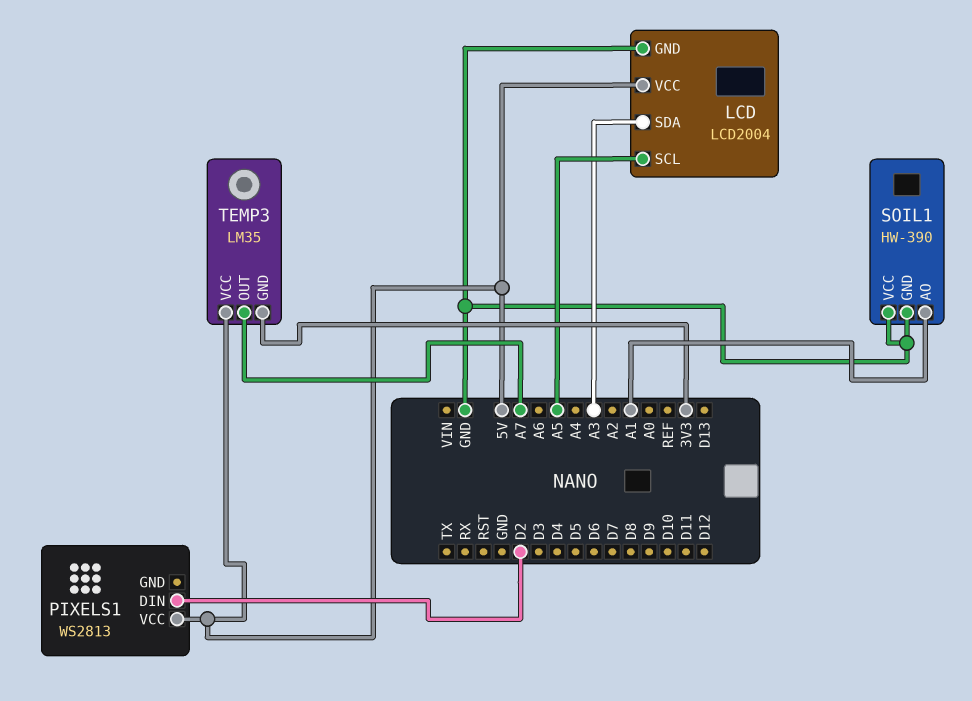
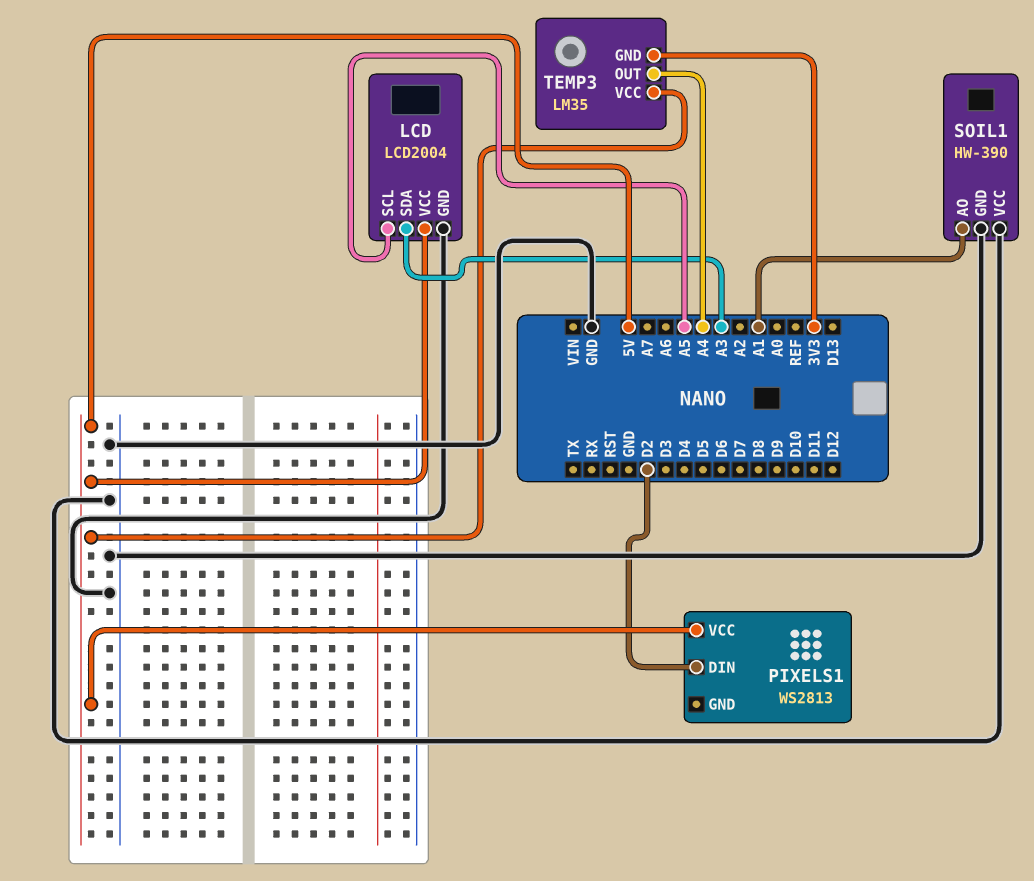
TEMP3 pin OUT: A7 -> A4

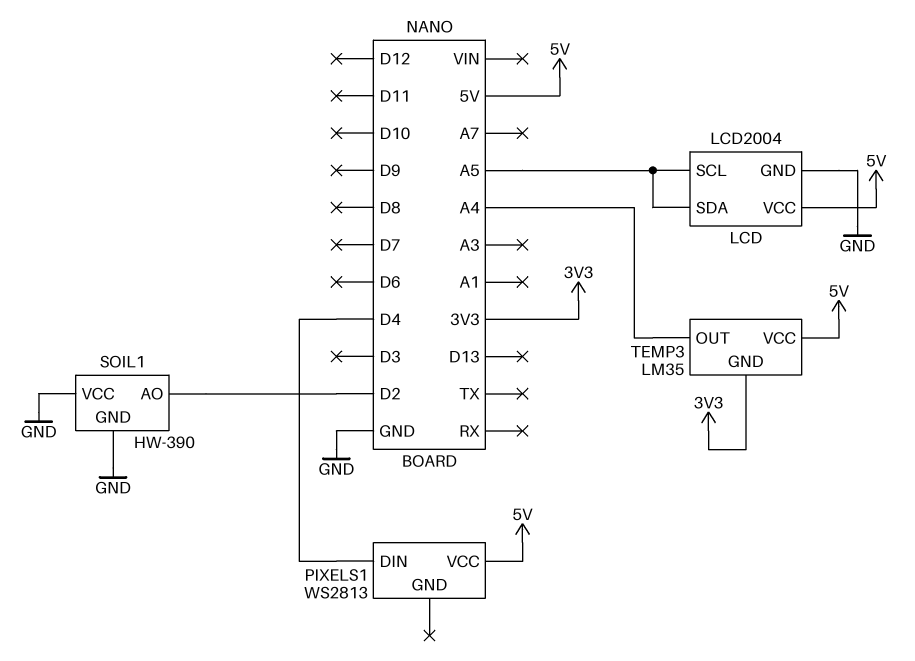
LCD pin SDA: A3 -> A5
PIXELS1 pin DIN: D2 -> D4
SOIL1 pin AO: A1 -> D2

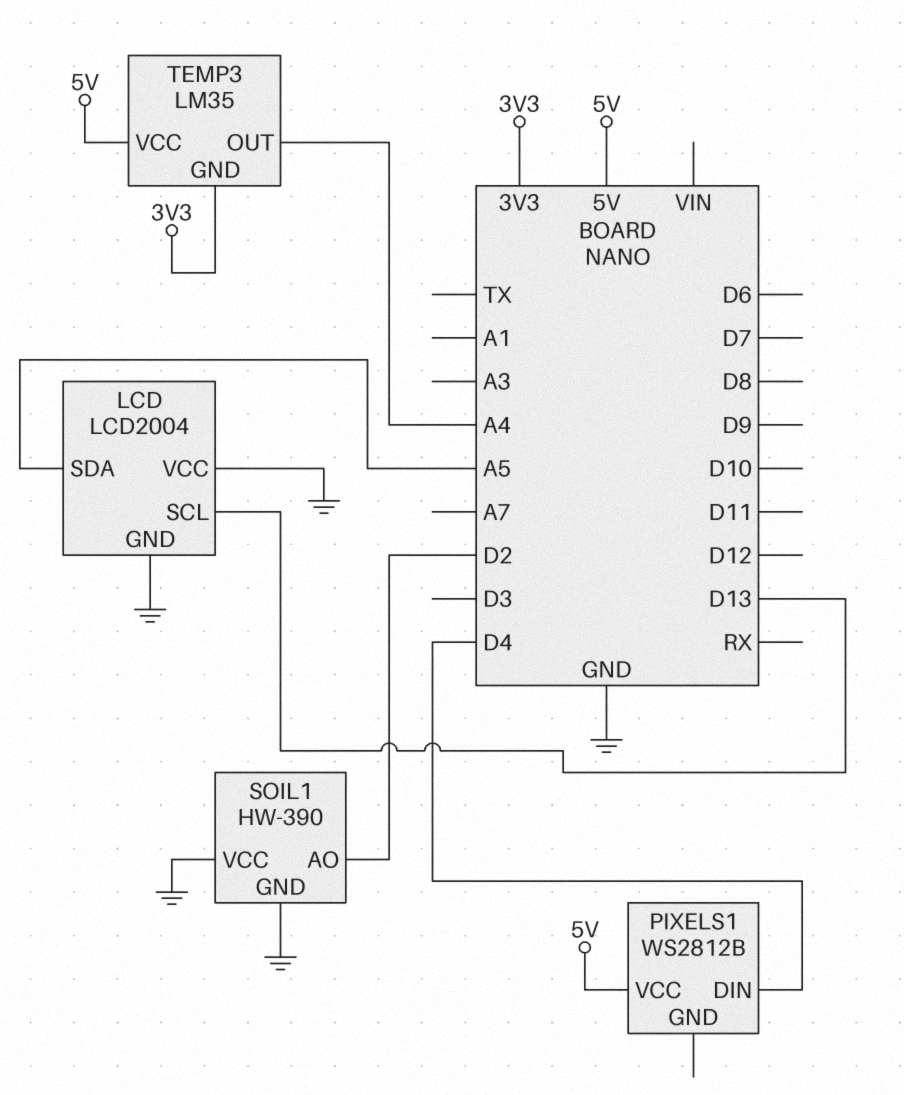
LCD pin SCL: A5 -> D13
LCD pin VCC: 5V -> GND
PIXELS1: WS2813 -> WS2812B

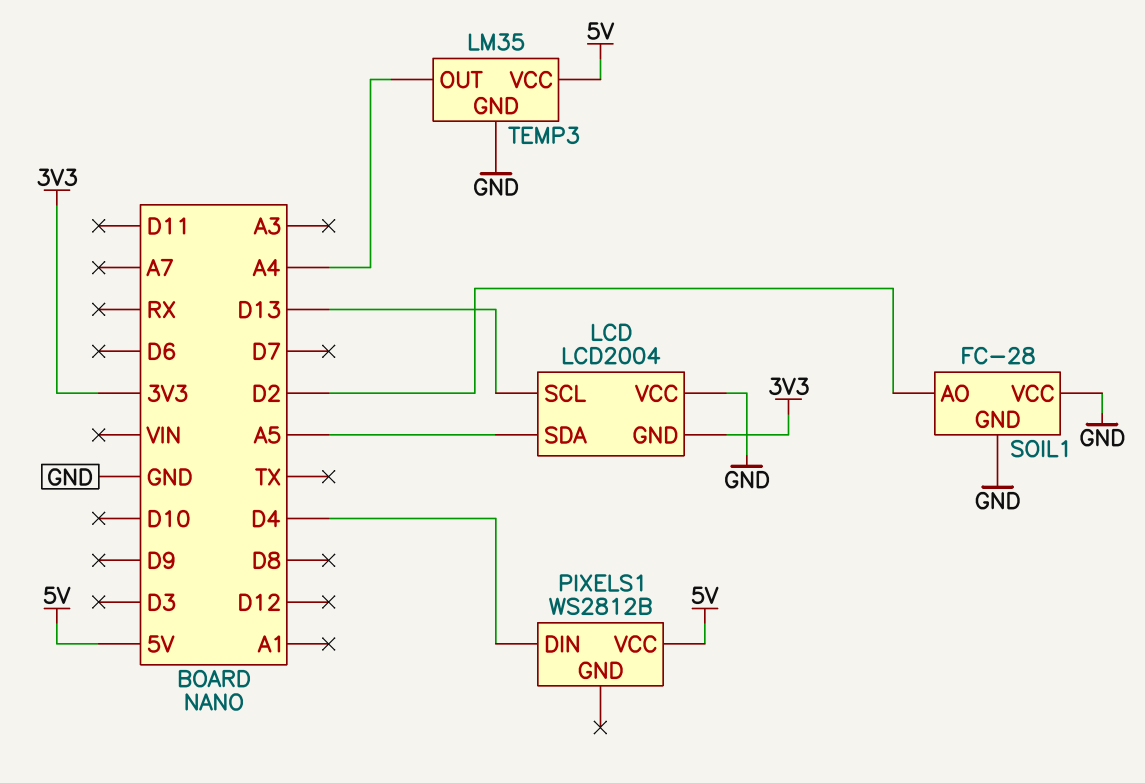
LCD pin GND: GND -> 3V3
SOIL1: HW-390 -> FC-28
TEMP3 pin GND: 3V3 -> GND

